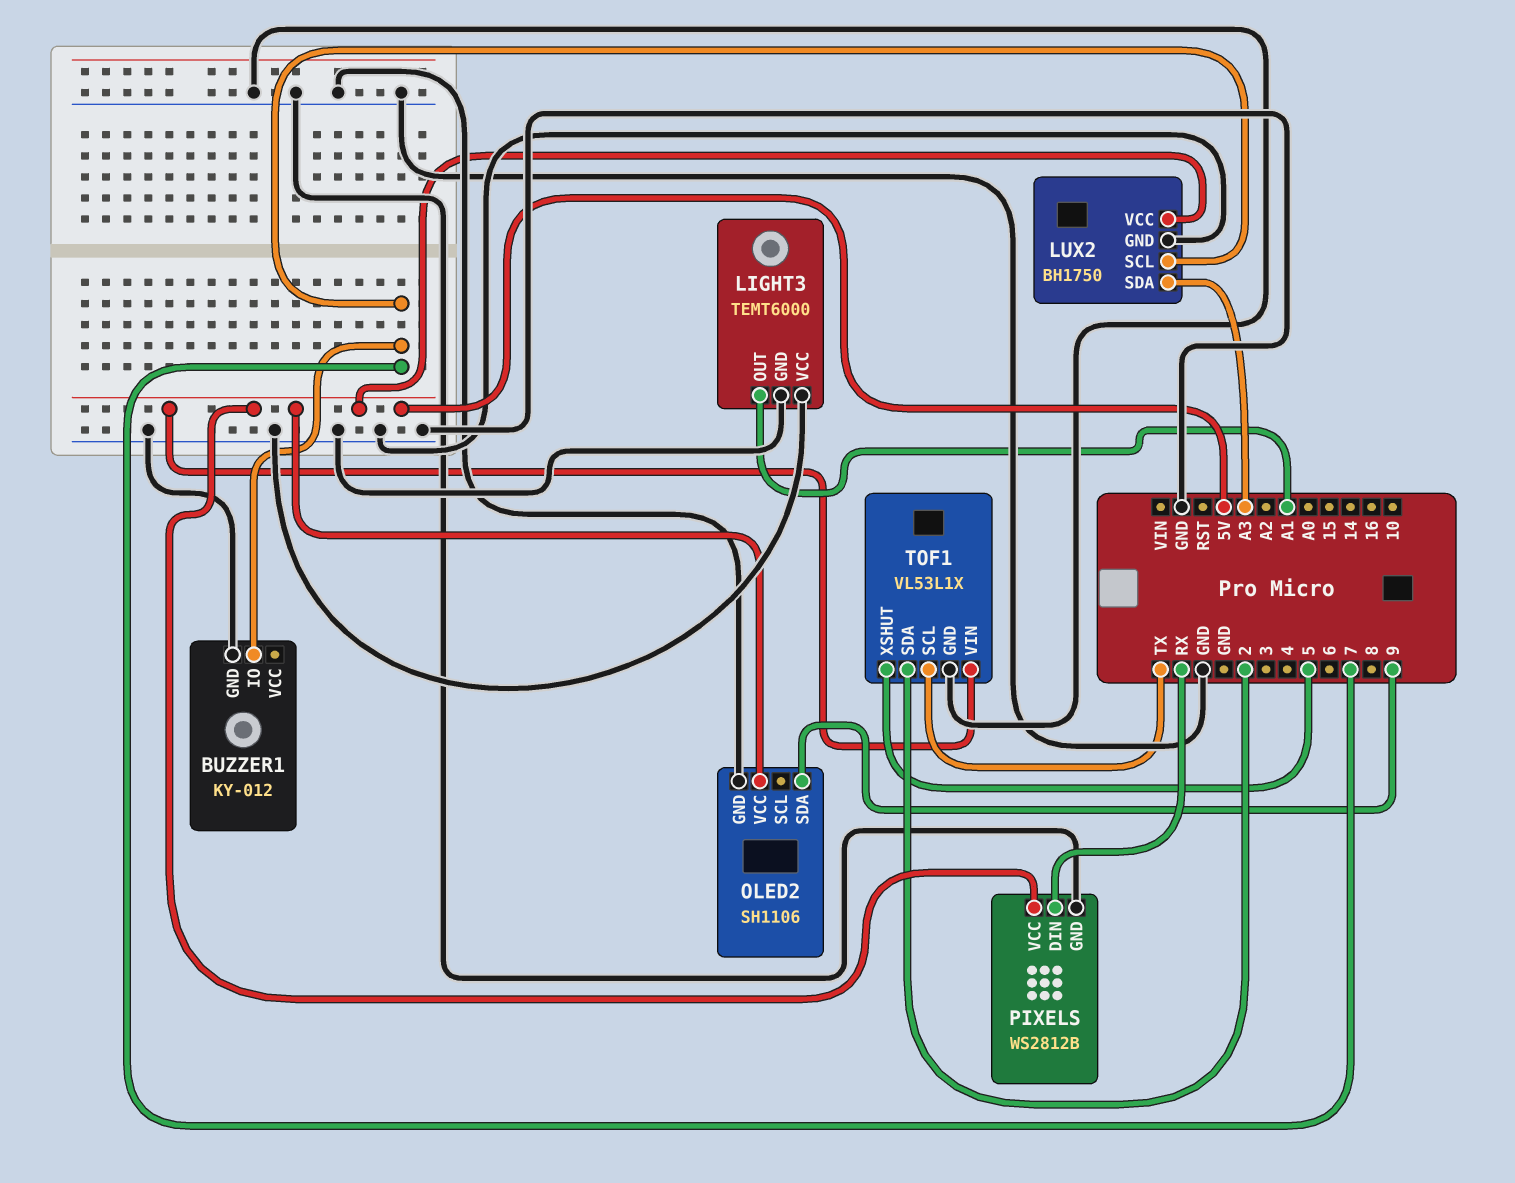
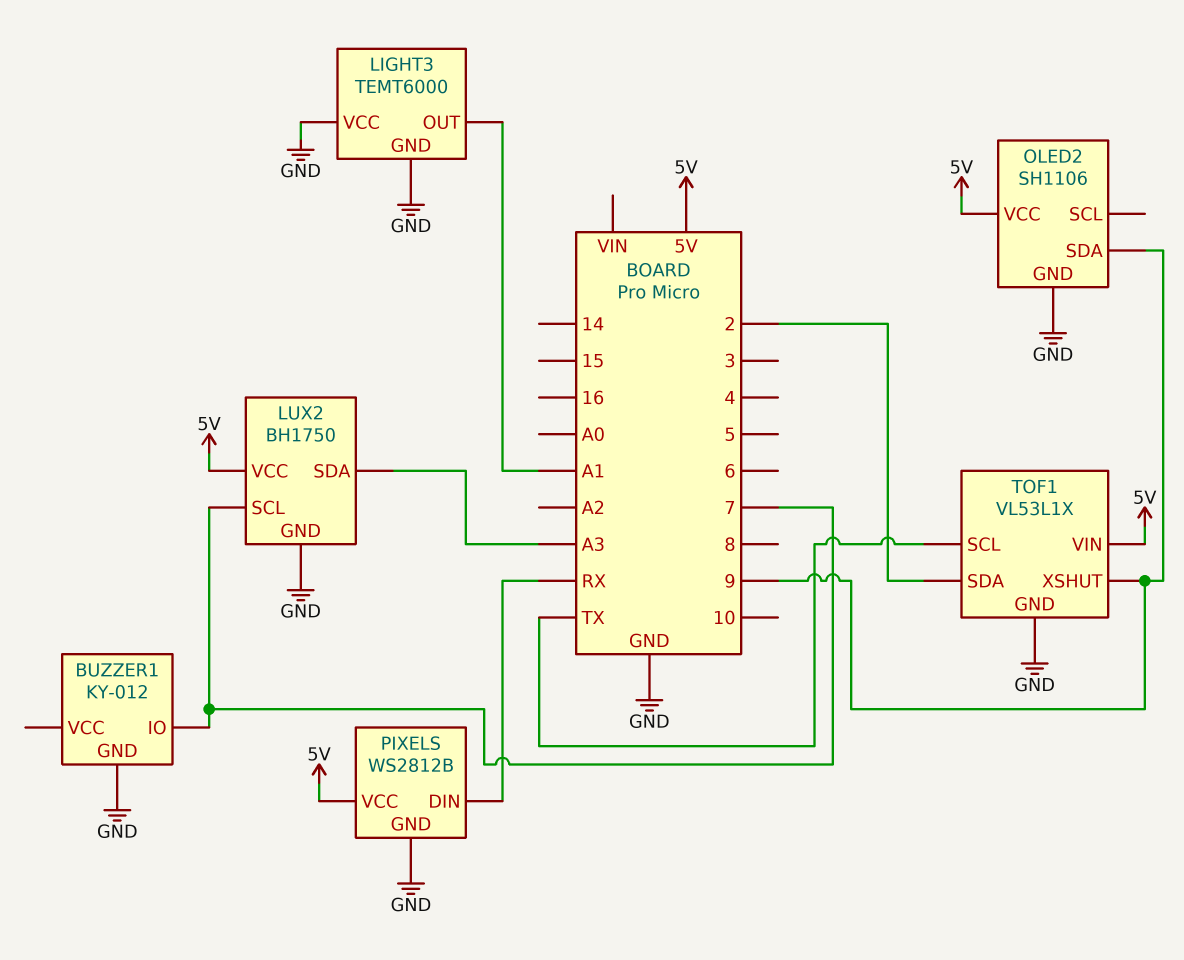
TOF1 pin XSHUT: 5 -> 9

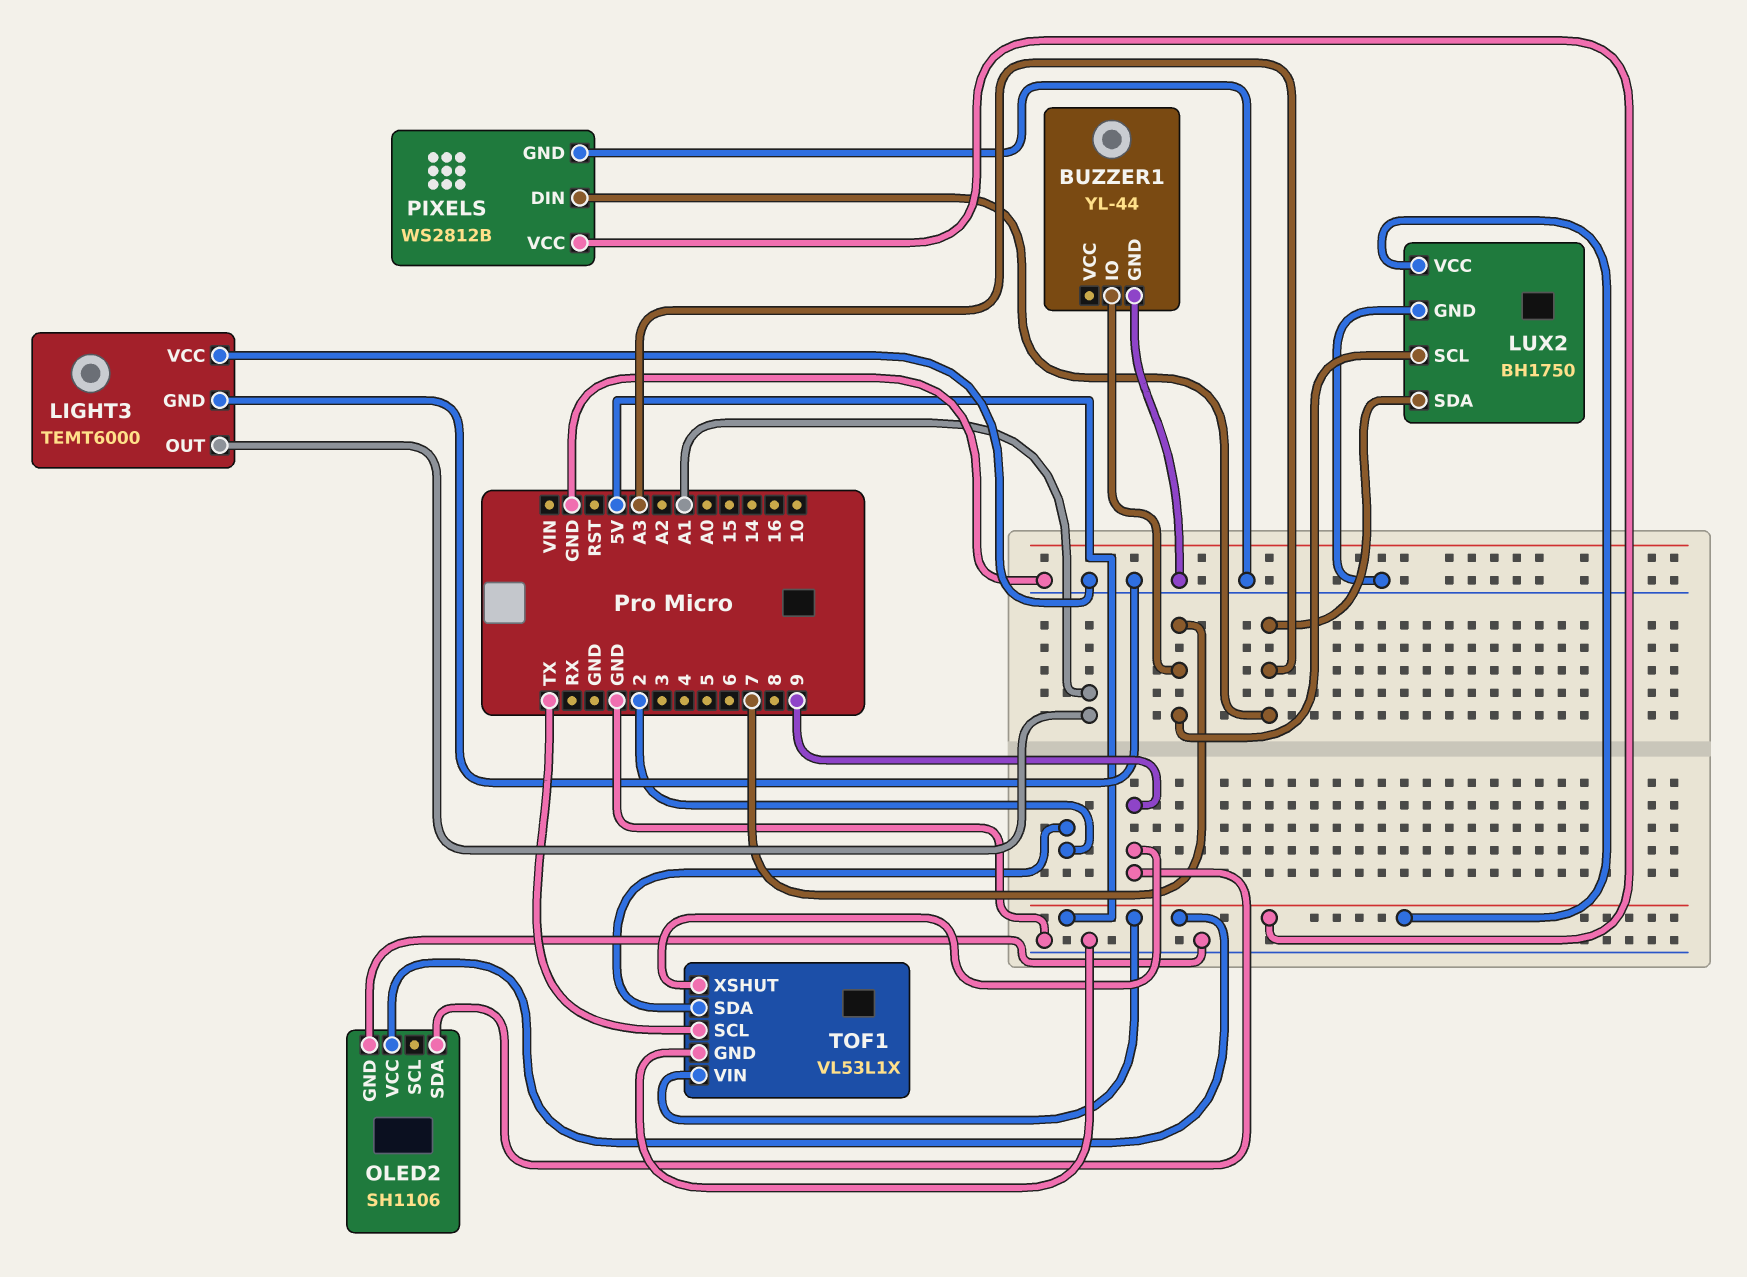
BUZZER1: KY-012 -> YL-44
PIXELS pin DIN: RX -> A3

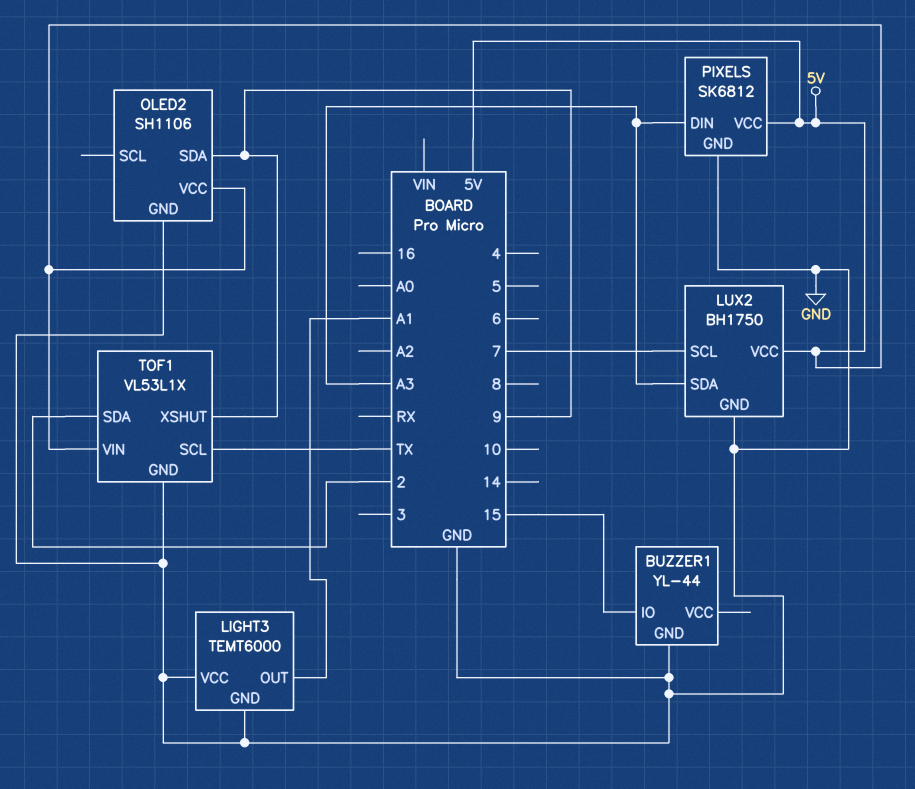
BUZZER1 pin IO: 7 -> 15
PIXELS: WS2812B -> SK6812

